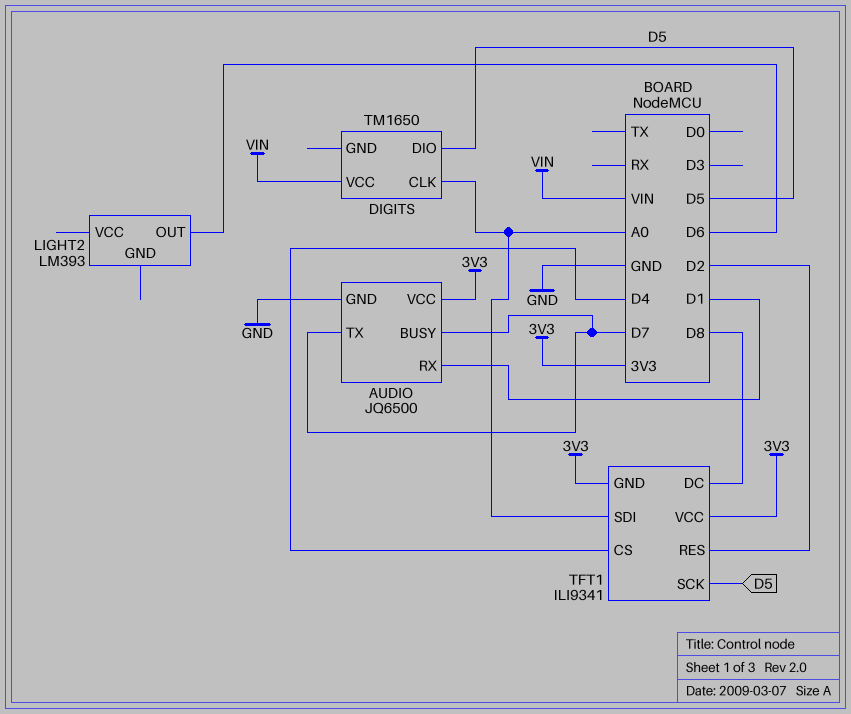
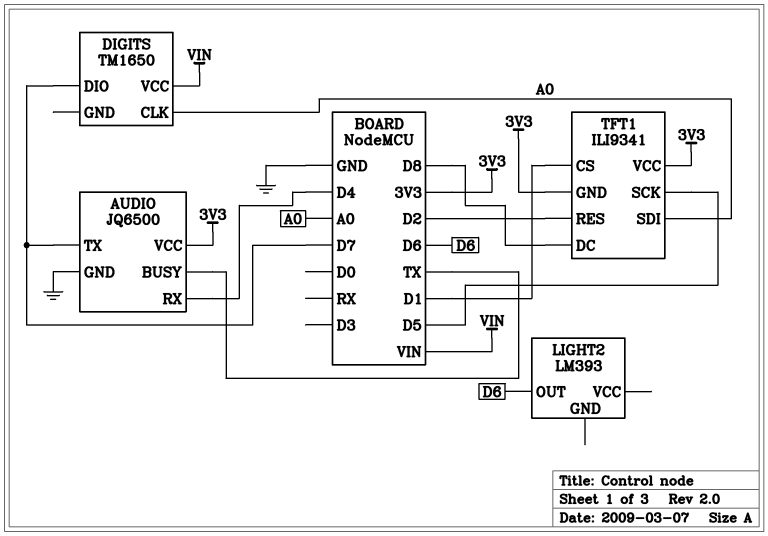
AUDIO pin BUSY: D7 -> TX
AUDIO pin RX: D1 -> D4
DIGITS pin DIO: D5 -> D7
TFT1 pin CS: D4 -> D1

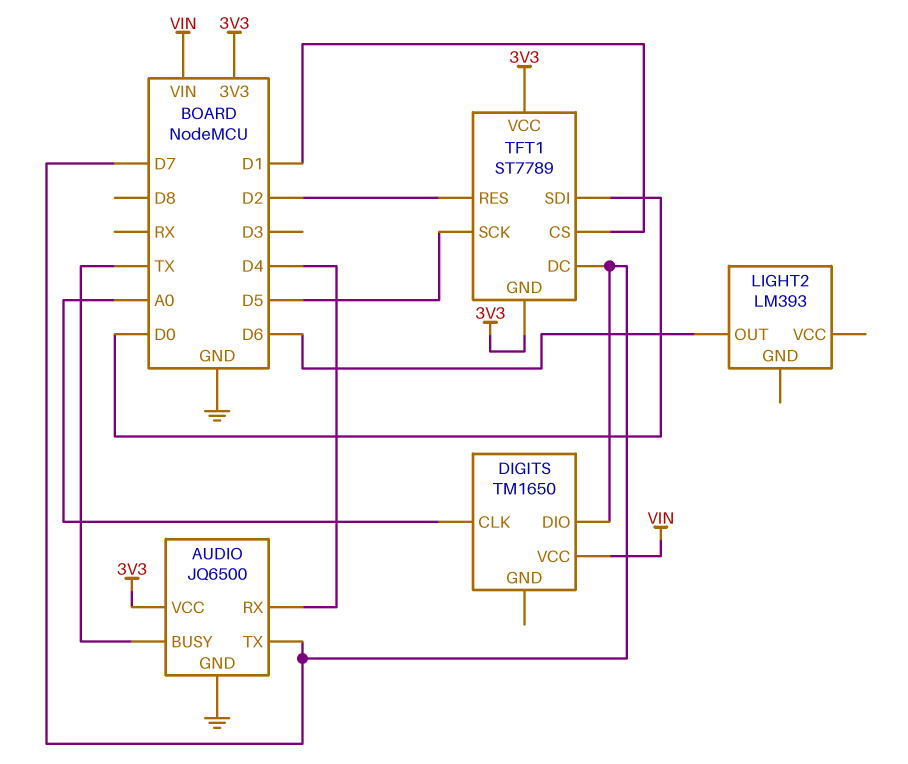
TFT1: ILI9341 -> ST7789
TFT1 pin DC: D8 -> D7
TFT1 pin SDI: A0 -> D0

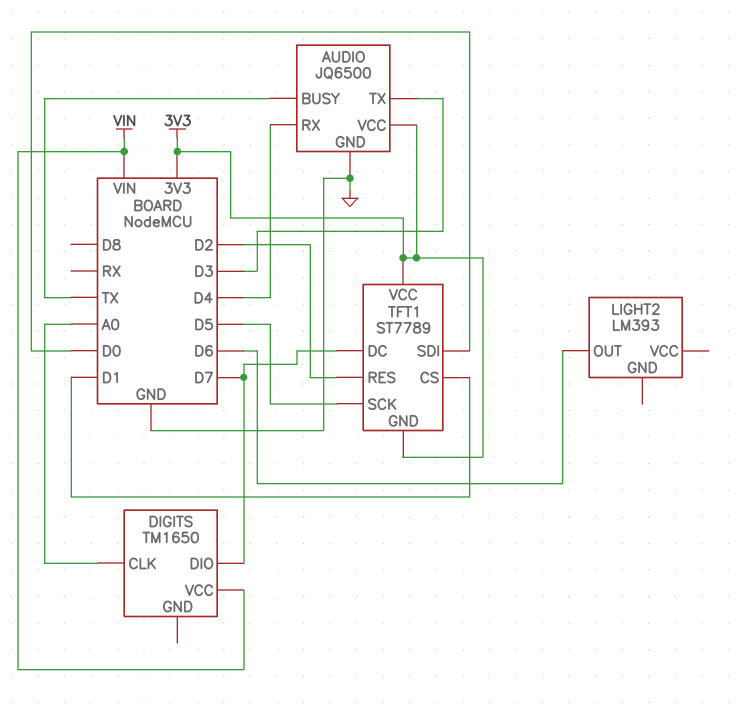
AUDIO pin TX: D7 -> D3

